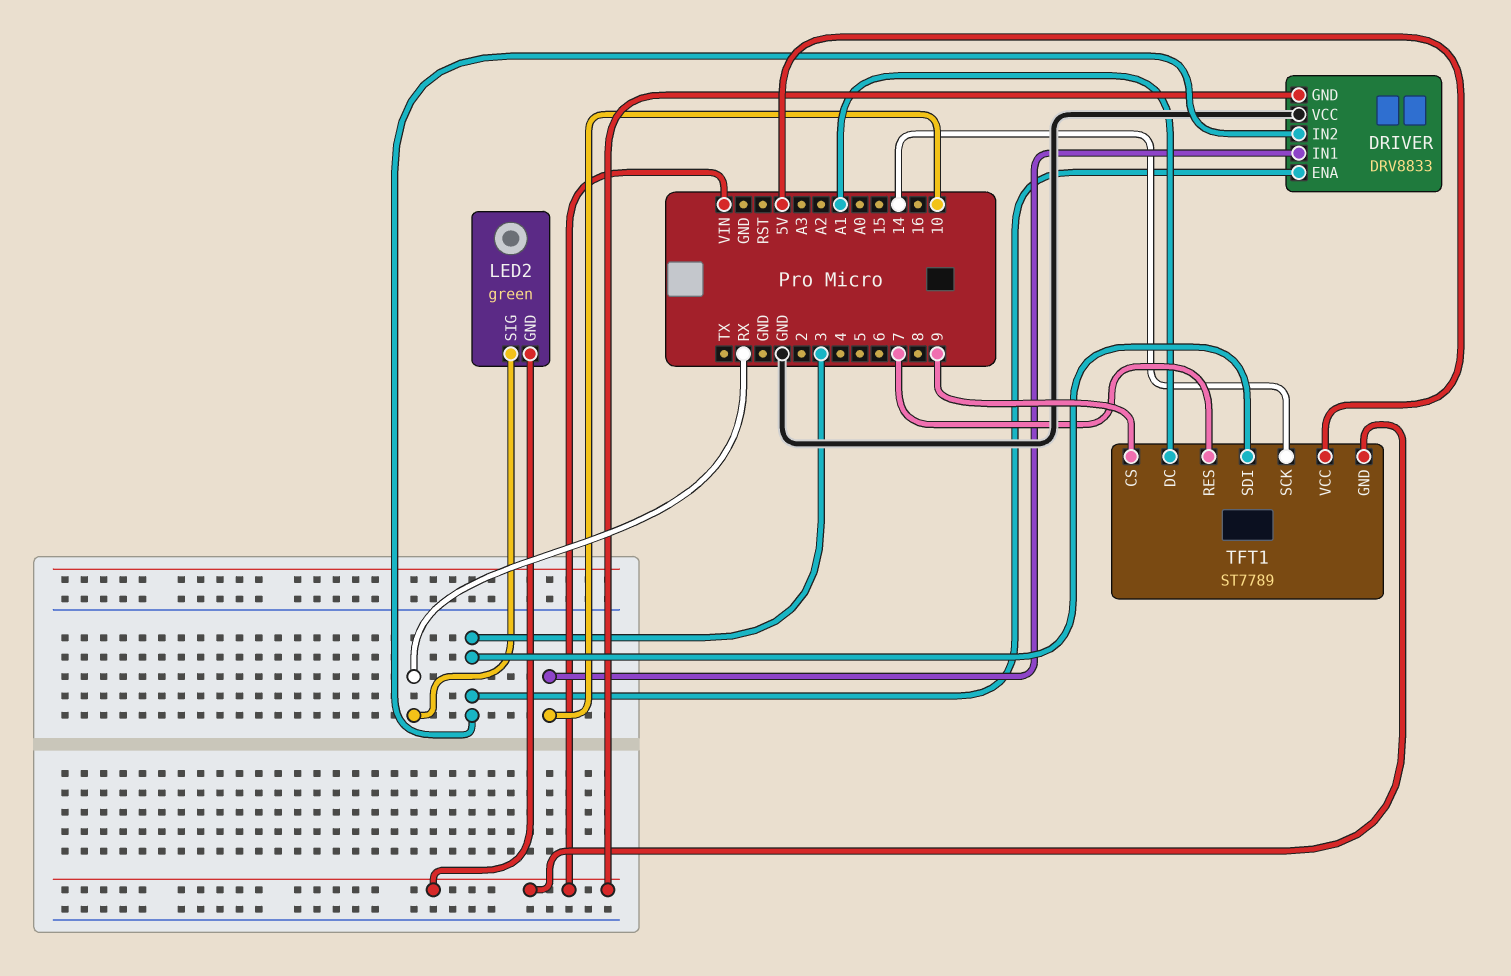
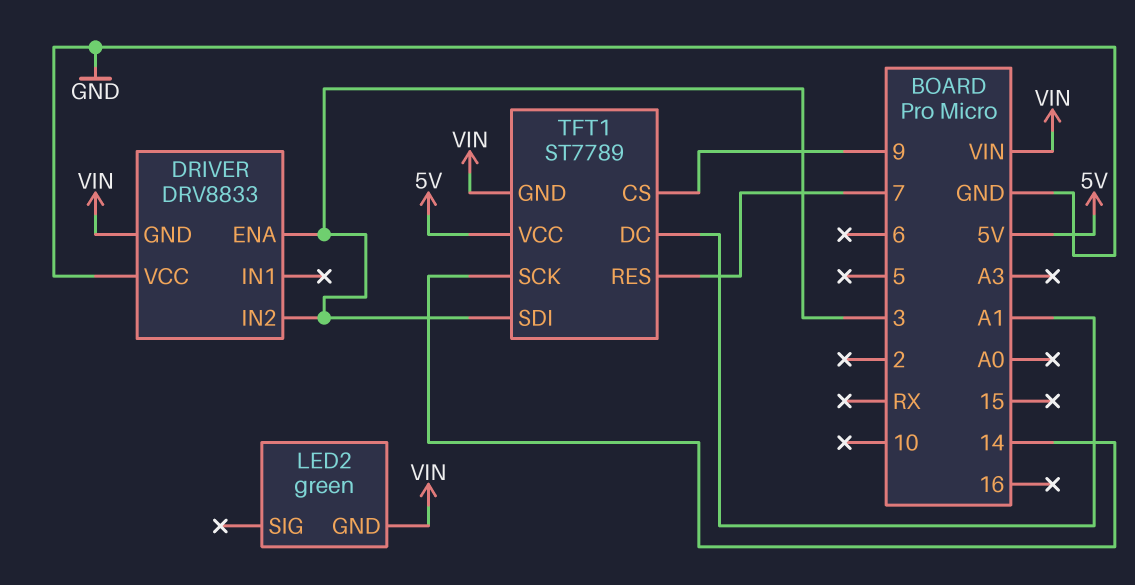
DRIVER pin IN1: 10 -> none
LED2 pin SIG: RX -> none

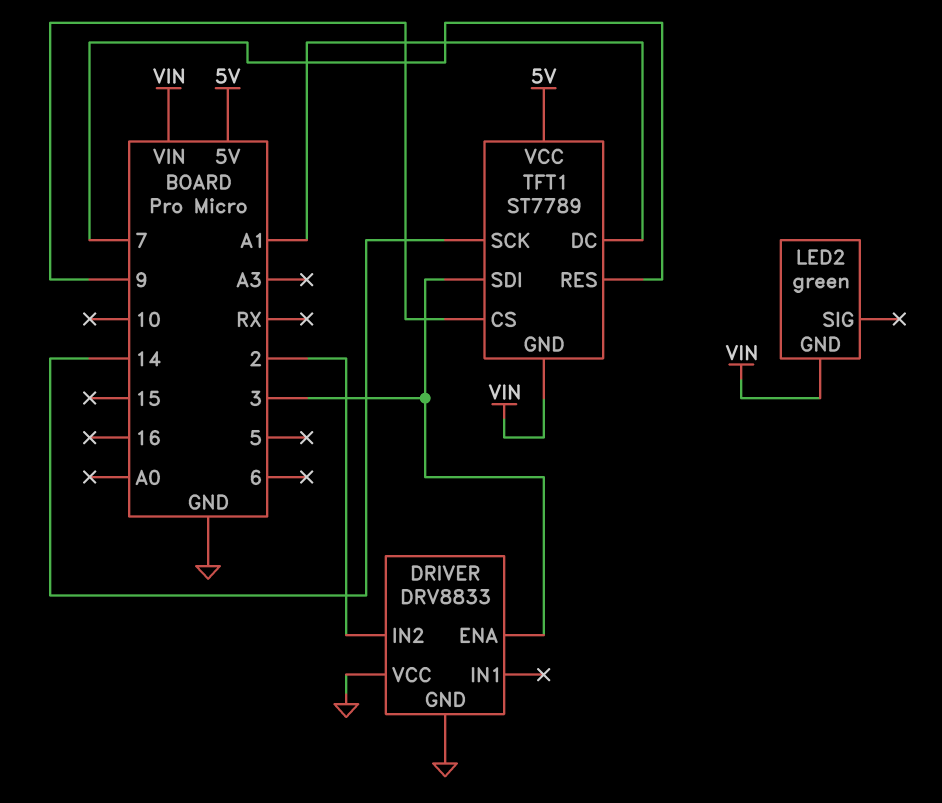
DRIVER pin GND: VIN -> GND
DRIVER pin IN2: 3 -> 2

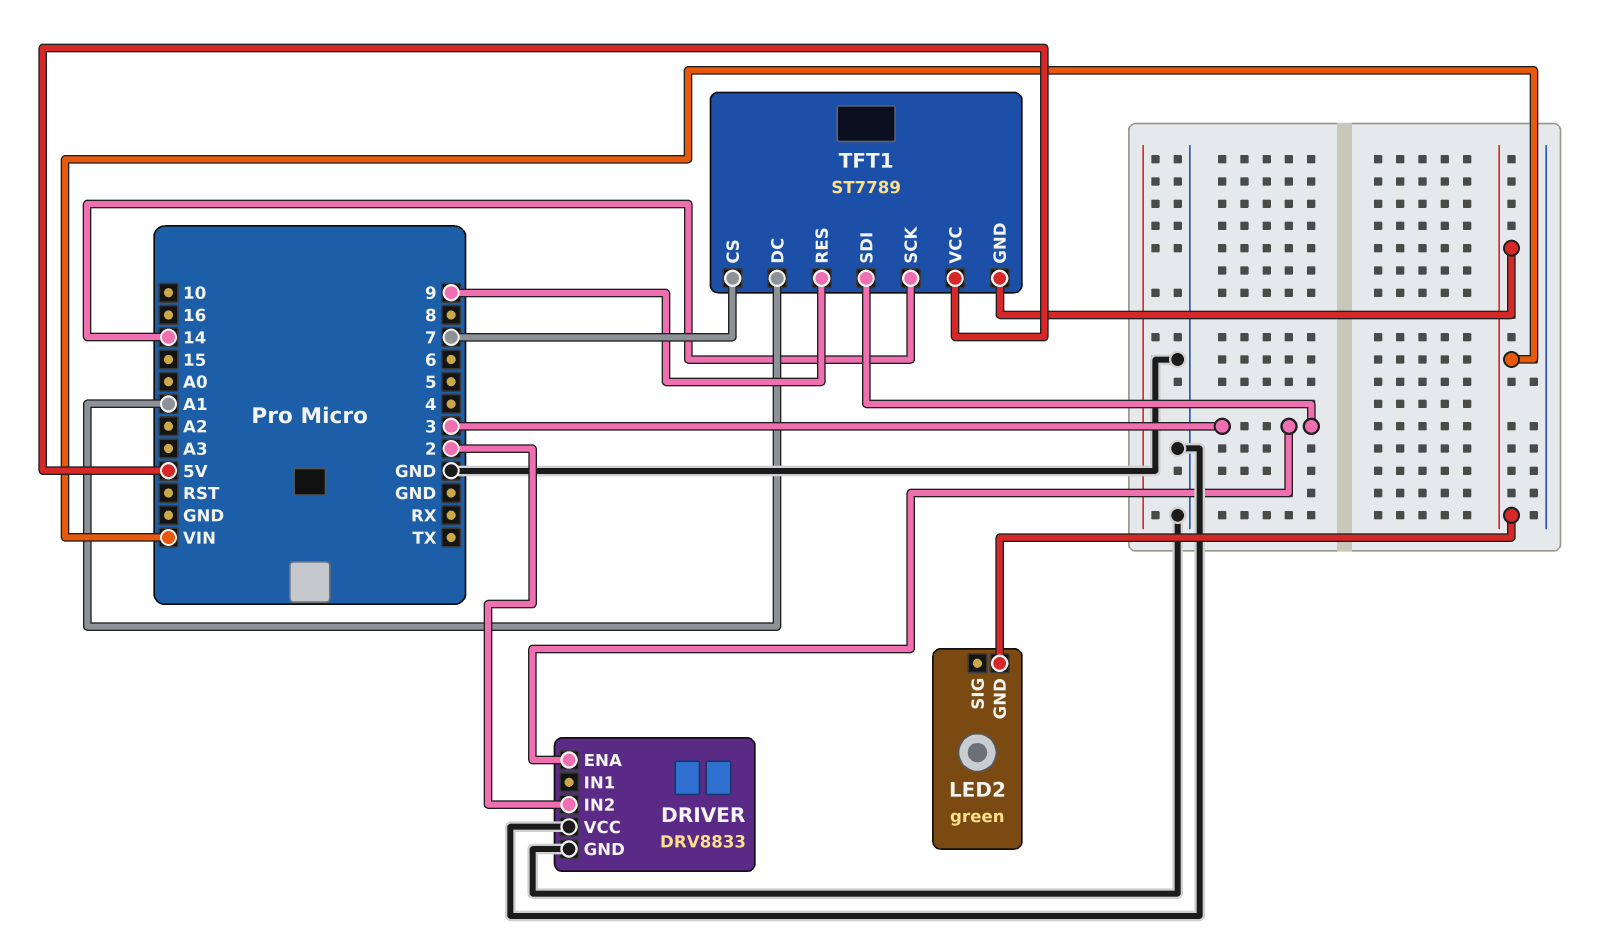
TFT1 pin CS: 9 -> 7
TFT1 pin RES: 7 -> 9

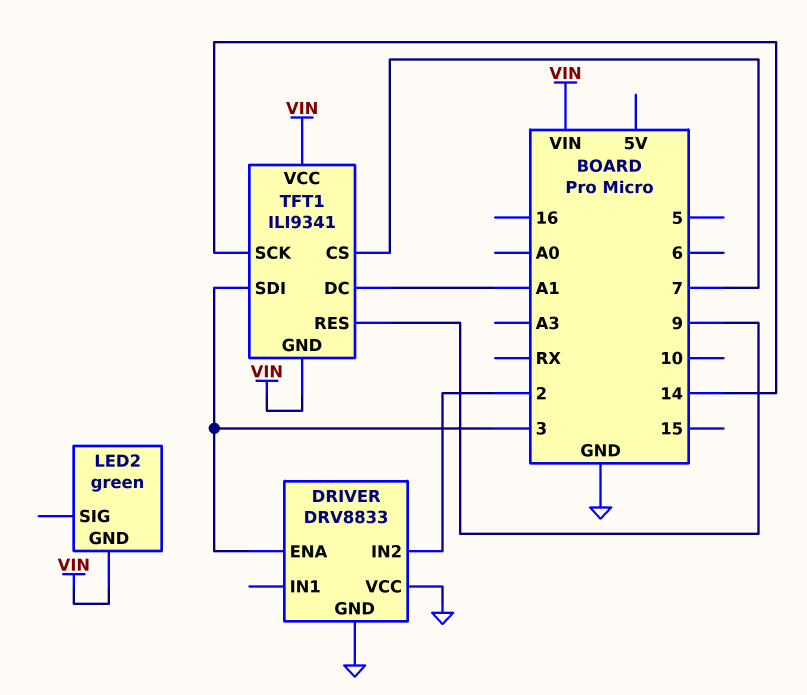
TFT1: ST7789 -> ILI9341
TFT1 pin VCC: 5V -> VIN

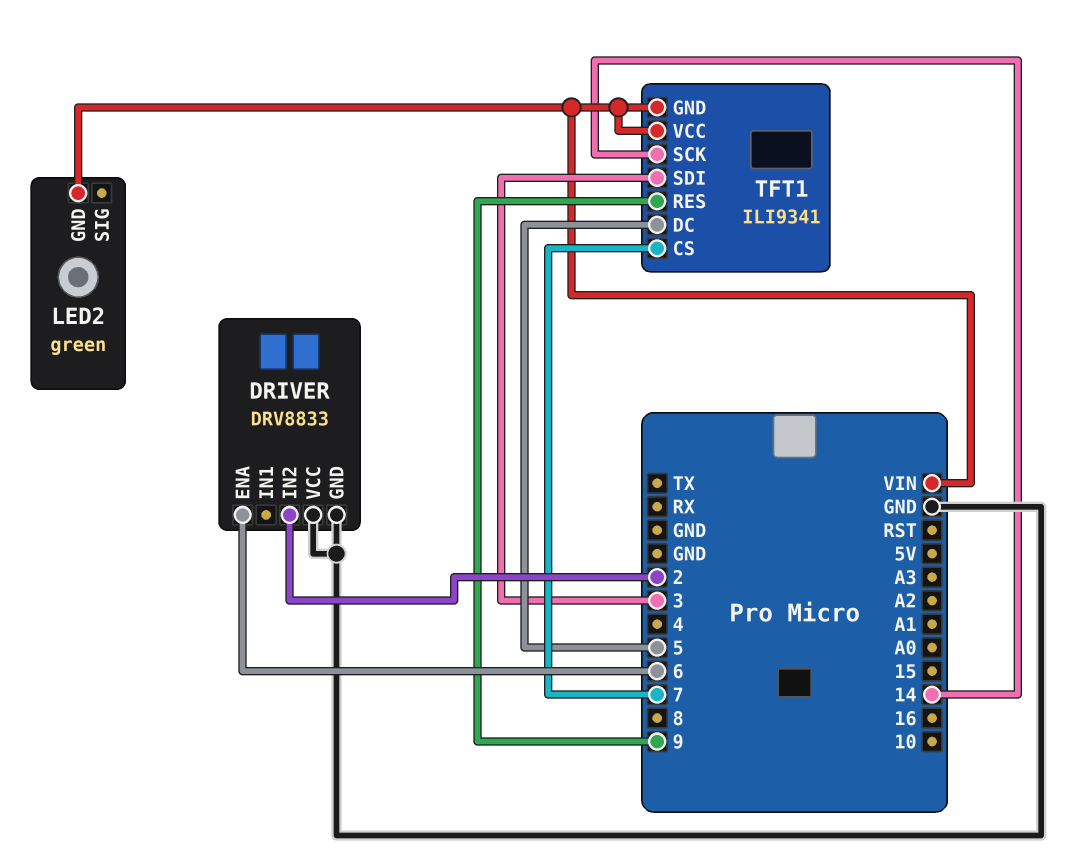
DRIVER pin ENA: 3 -> 6
TFT1 pin DC: A1 -> 5

